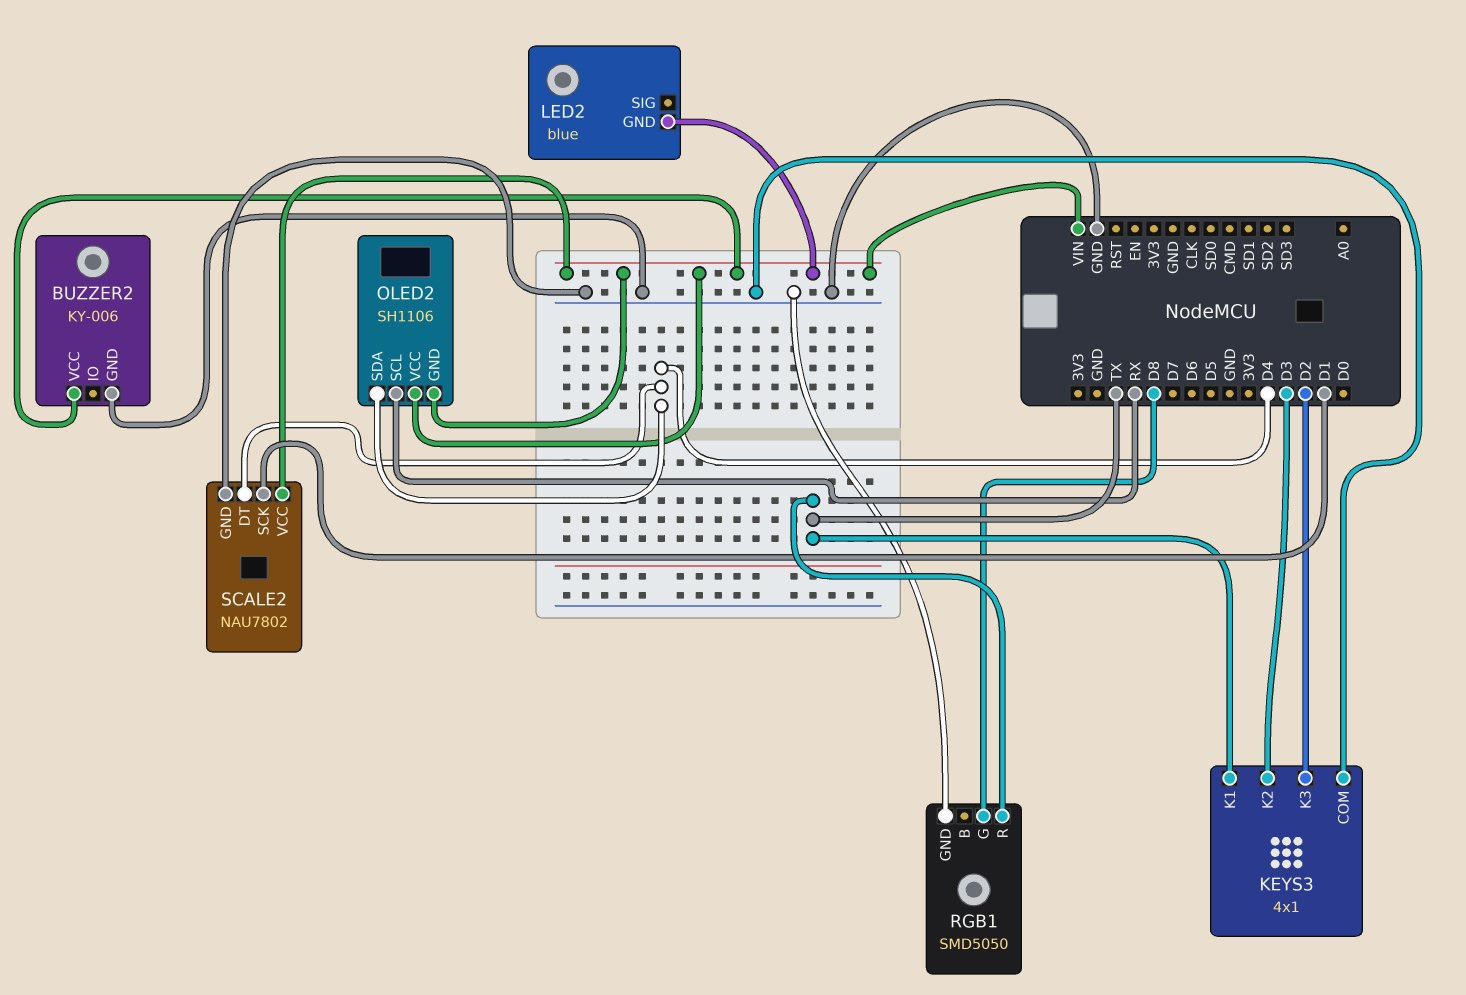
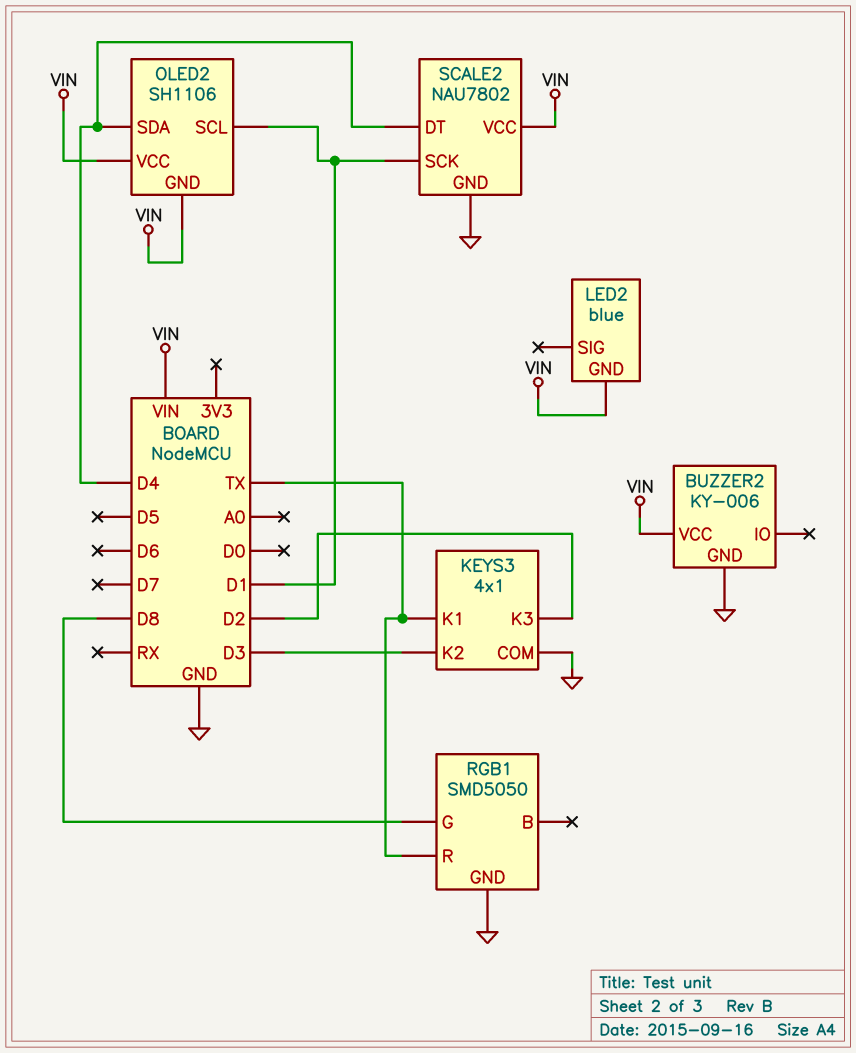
OLED2 pin SCL: RX -> D1

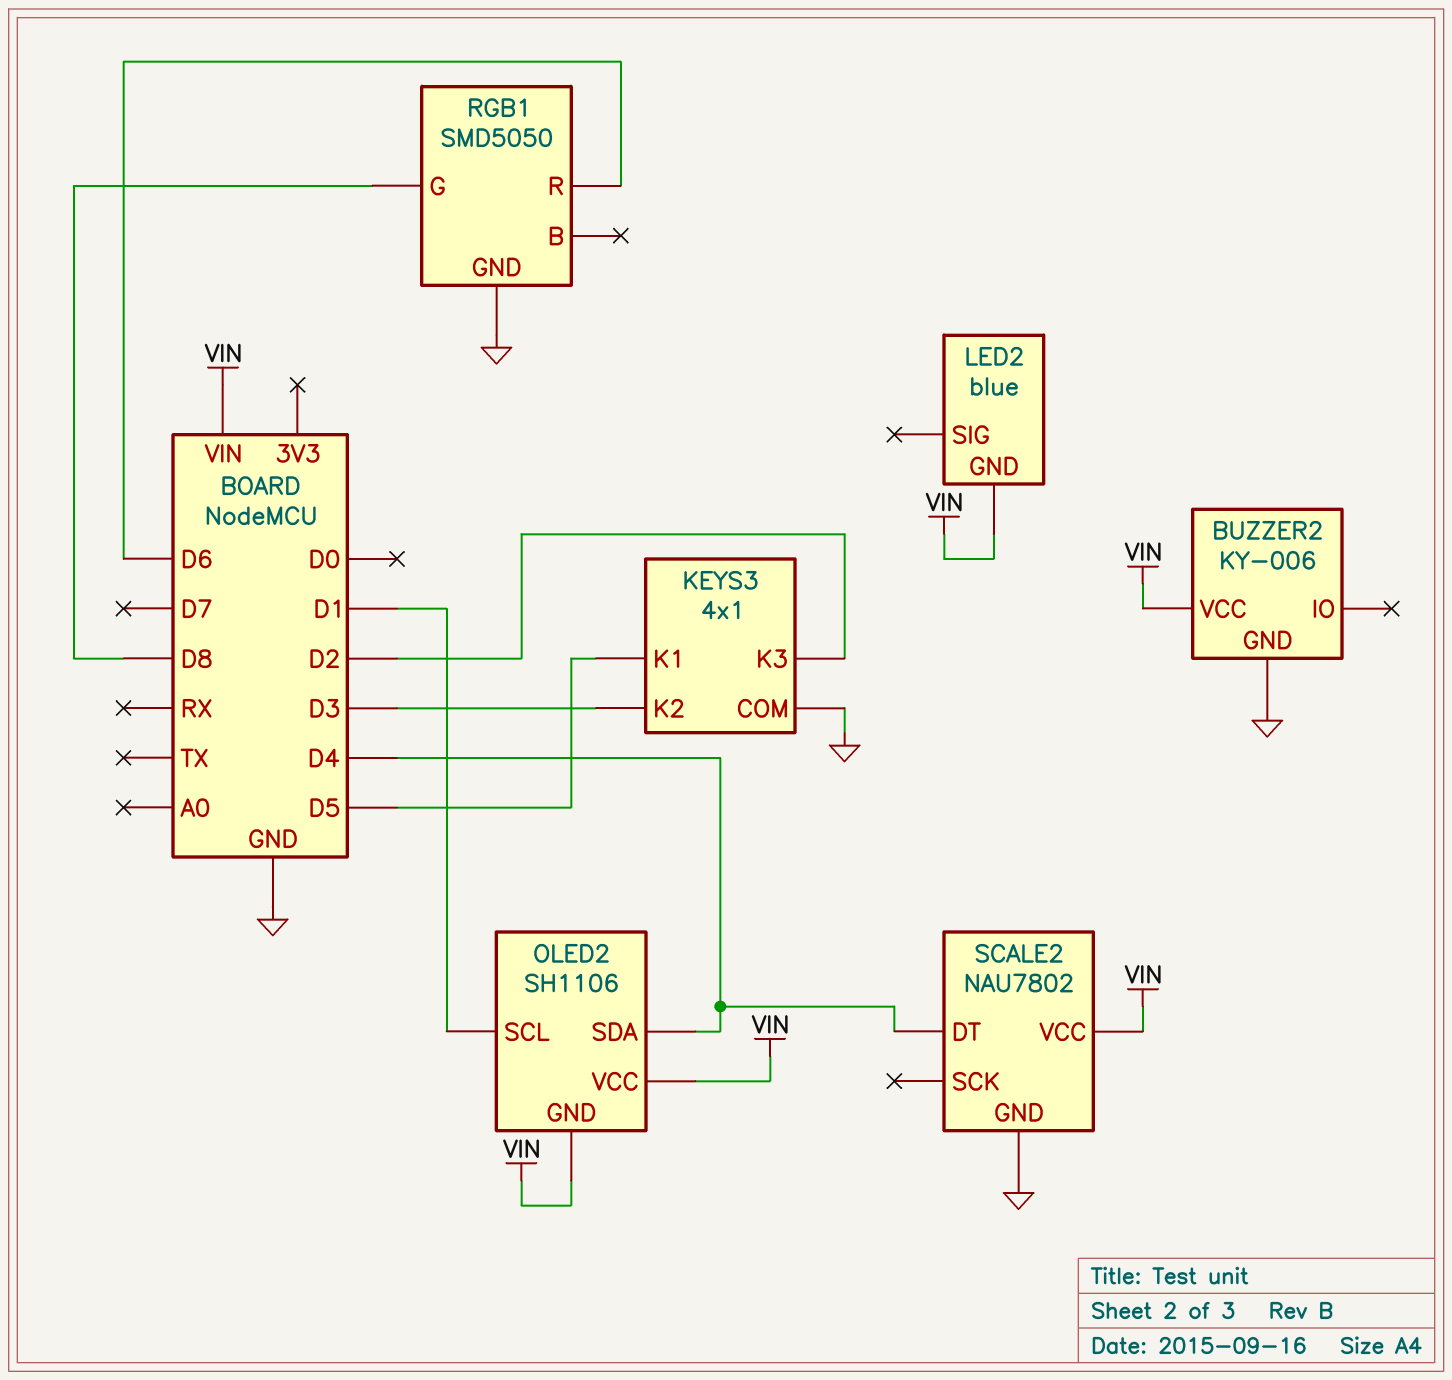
KEYS3 pin K1: TX -> D5
RGB1 pin R: TX -> D6
SCALE2 pin SCK: D1 -> none

